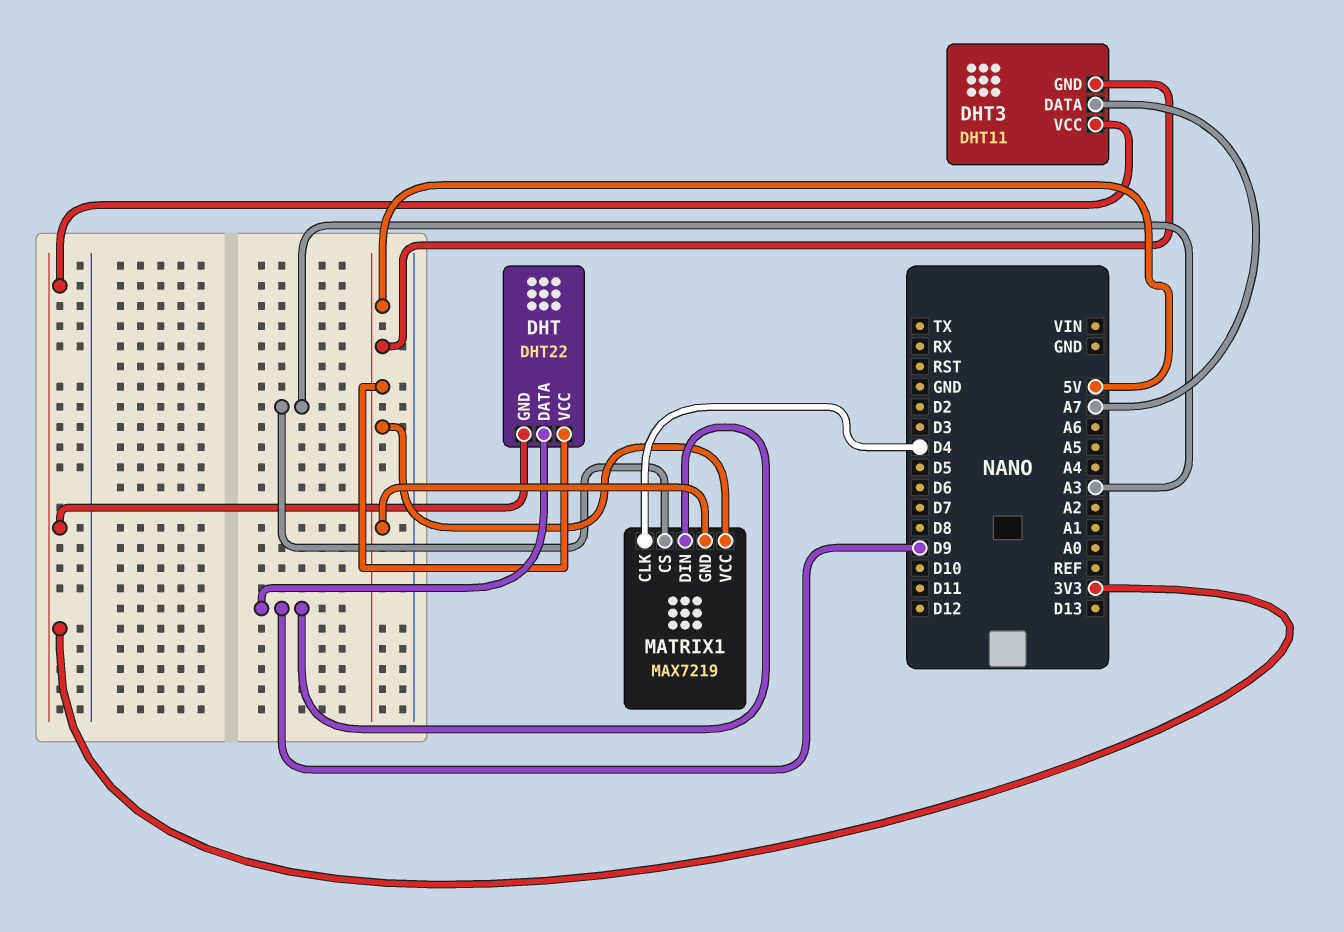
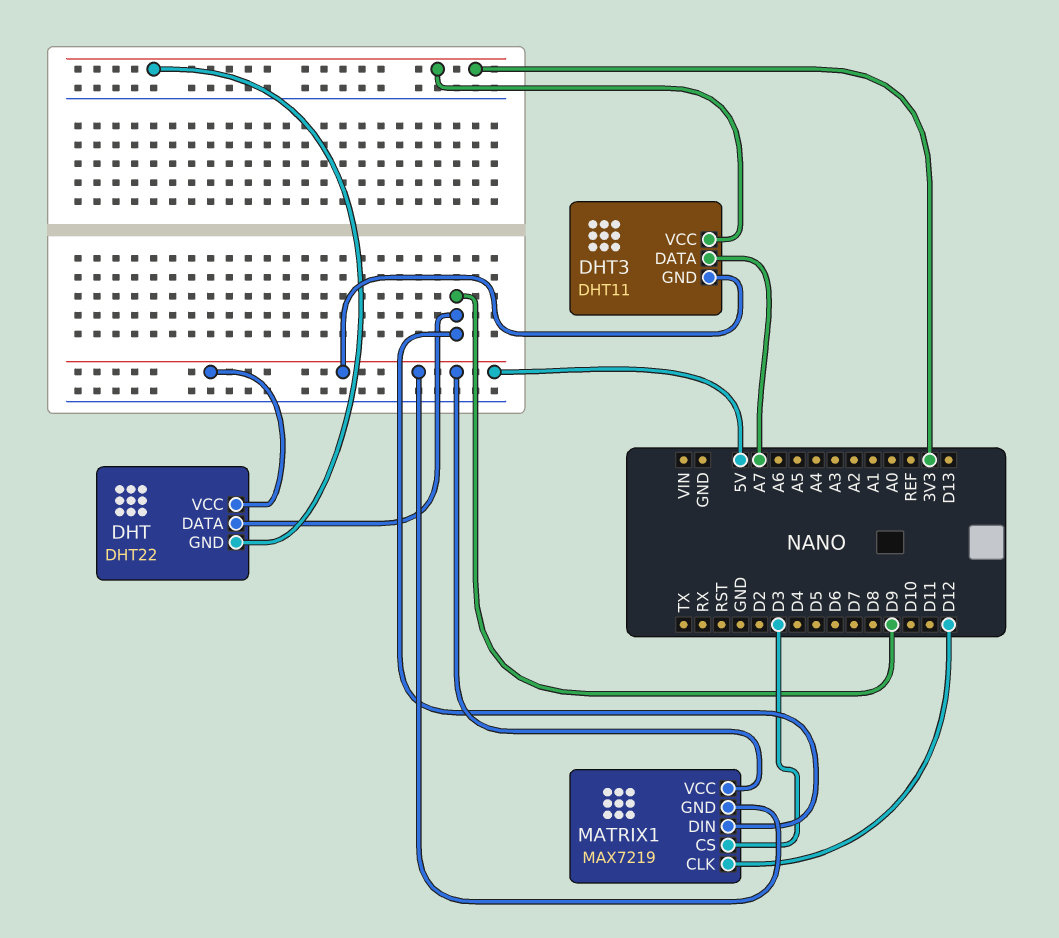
MATRIX1 pin CLK: D4 -> D12
MATRIX1 pin CS: A3 -> D3

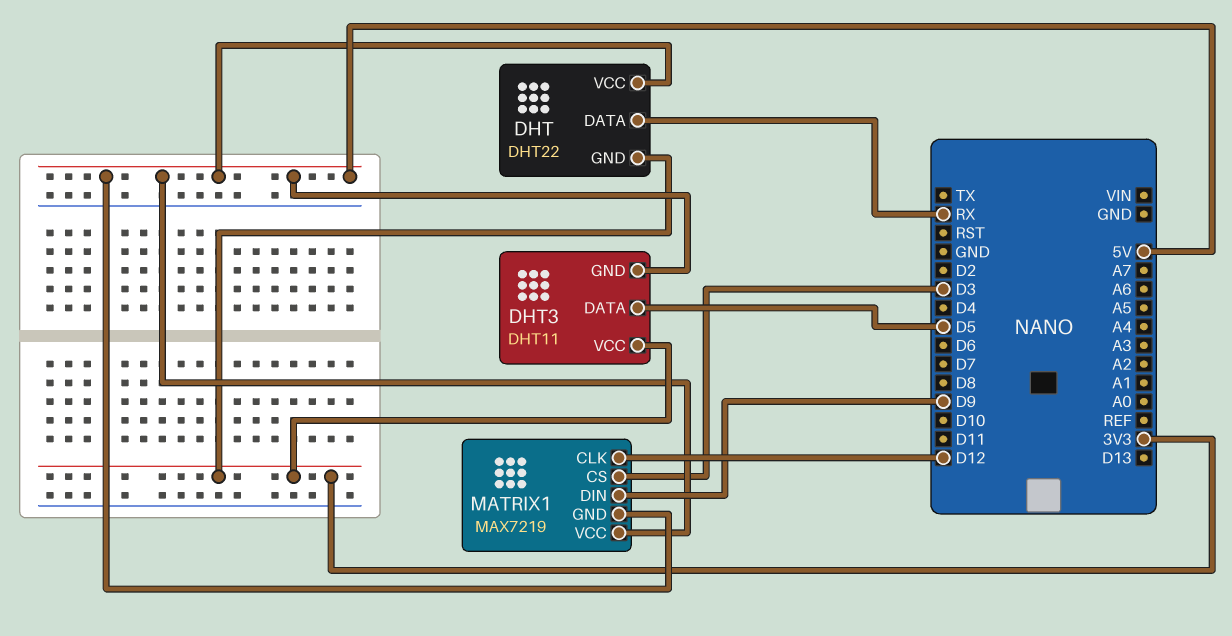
DHT pin DATA: D9 -> RX
DHT3 pin DATA: A7 -> D5

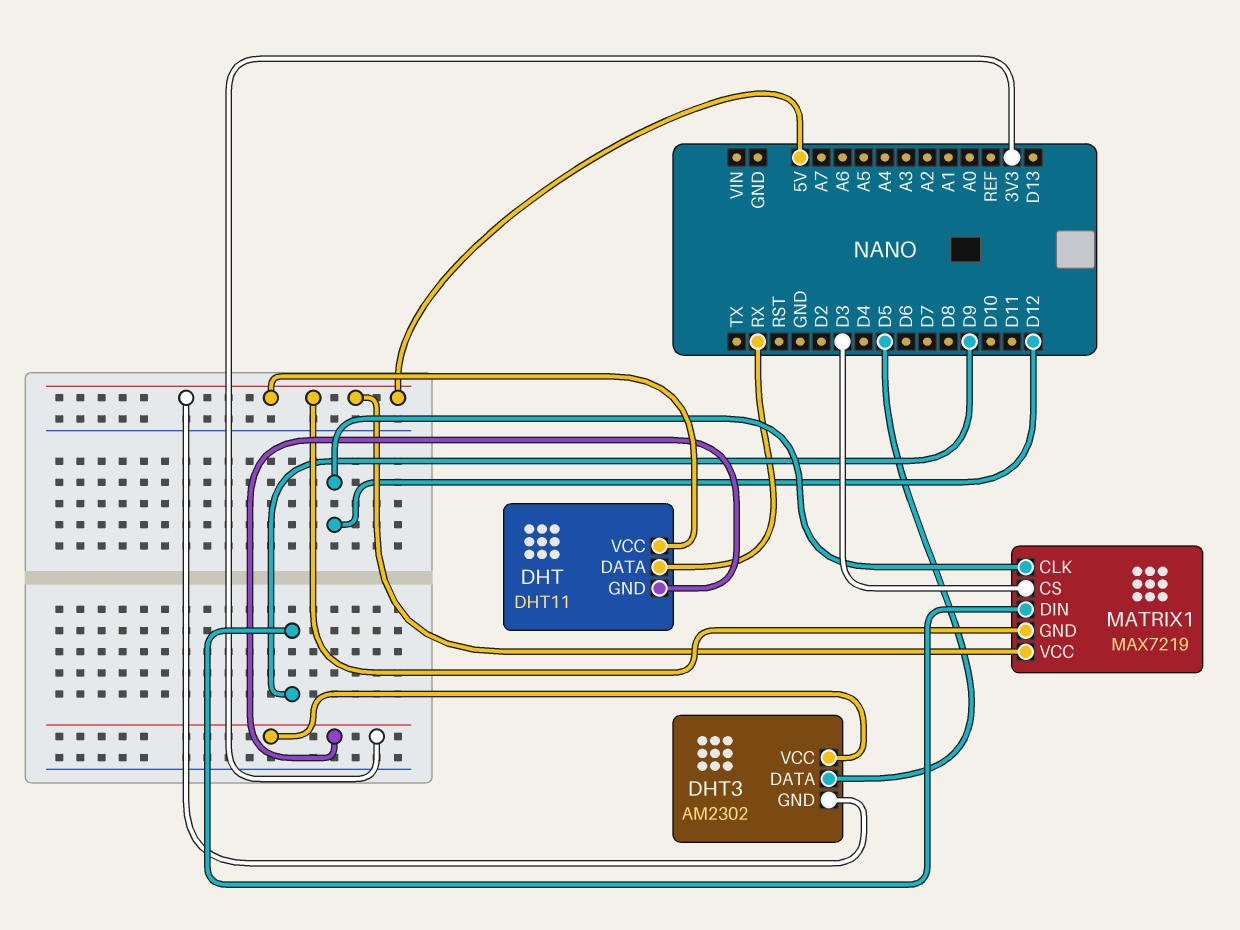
DHT: DHT22 -> DHT11
DHT3: DHT11 -> AM2302

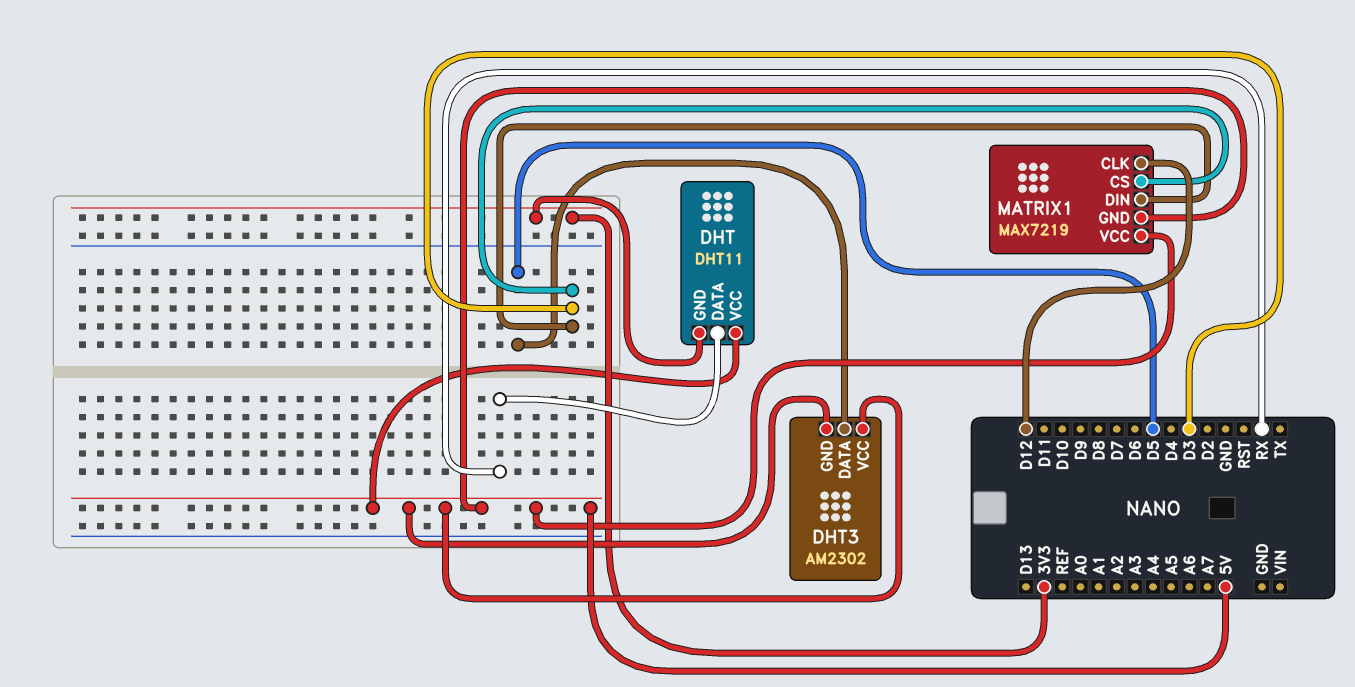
DHT3 pin VCC: 3V3 -> 5V
MATRIX1 pin DIN: D9 -> D3

